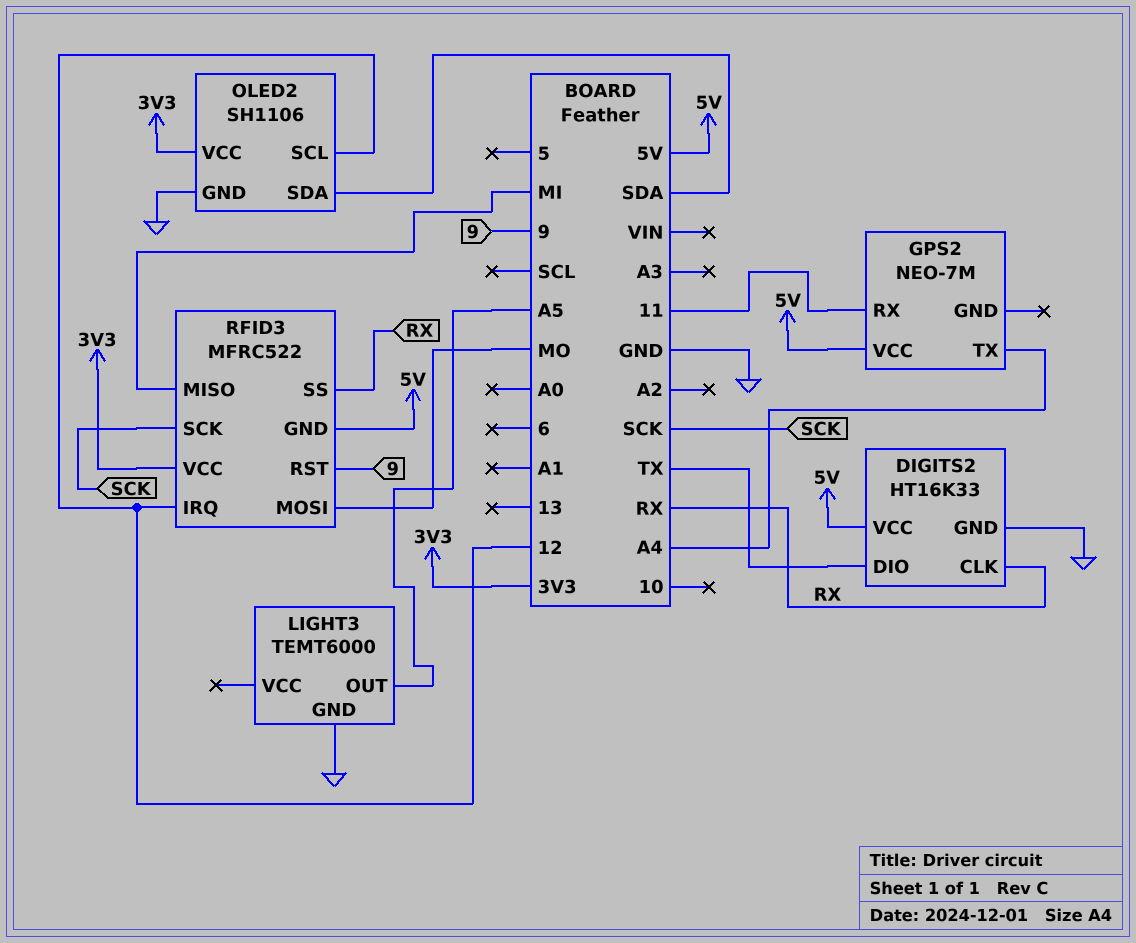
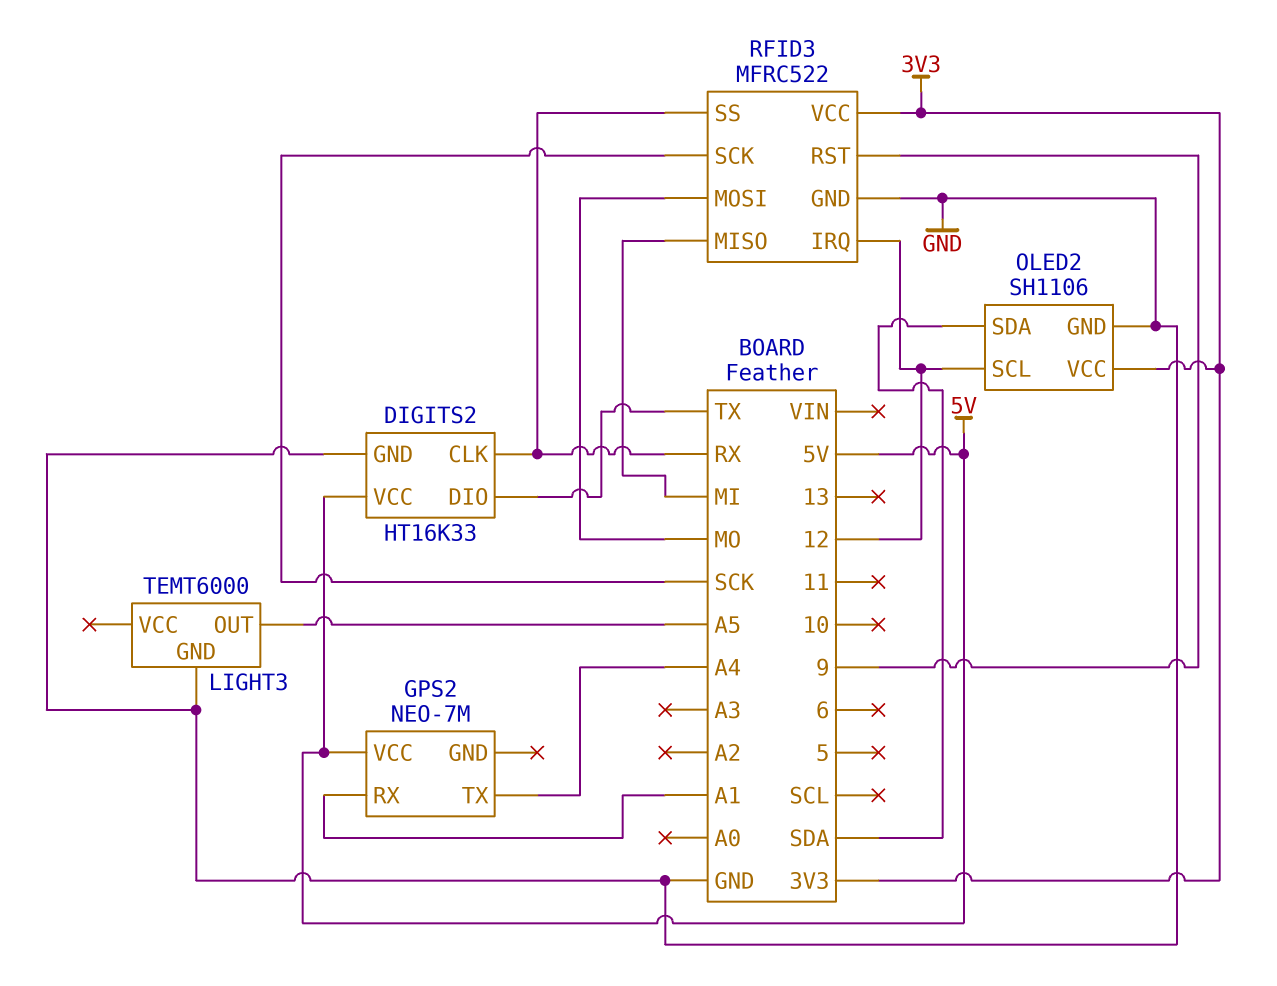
GPS2 pin RX: 11 -> A1
RFID3 pin GND: 5V -> GND

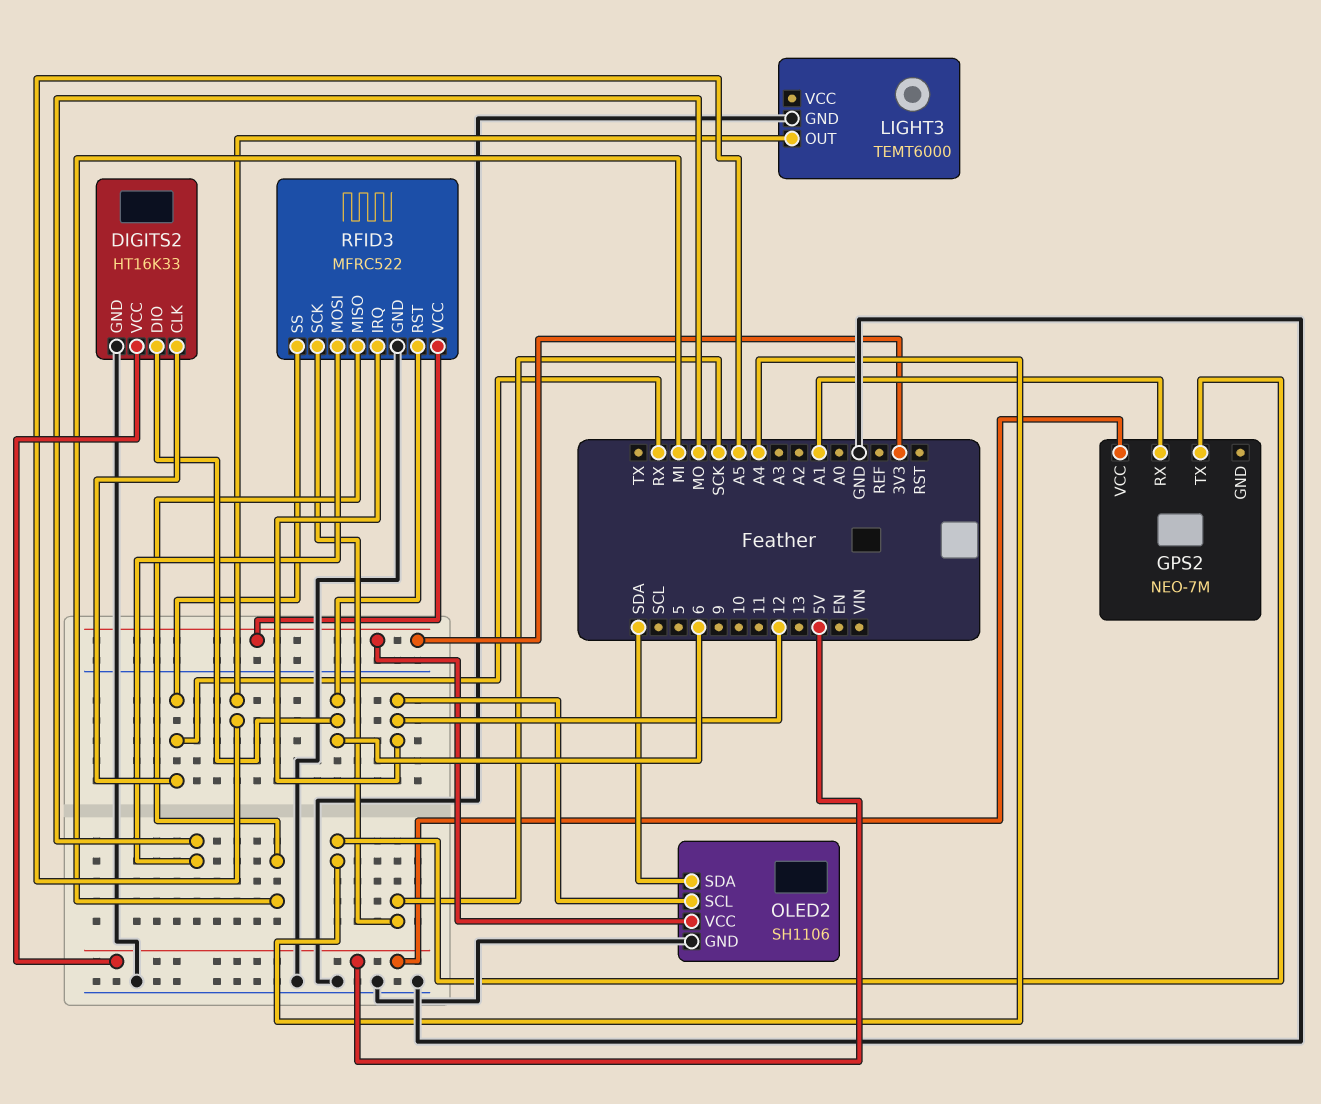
DIGITS2 pin DIO: TX -> 6
RFID3 pin RST: 9 -> 6

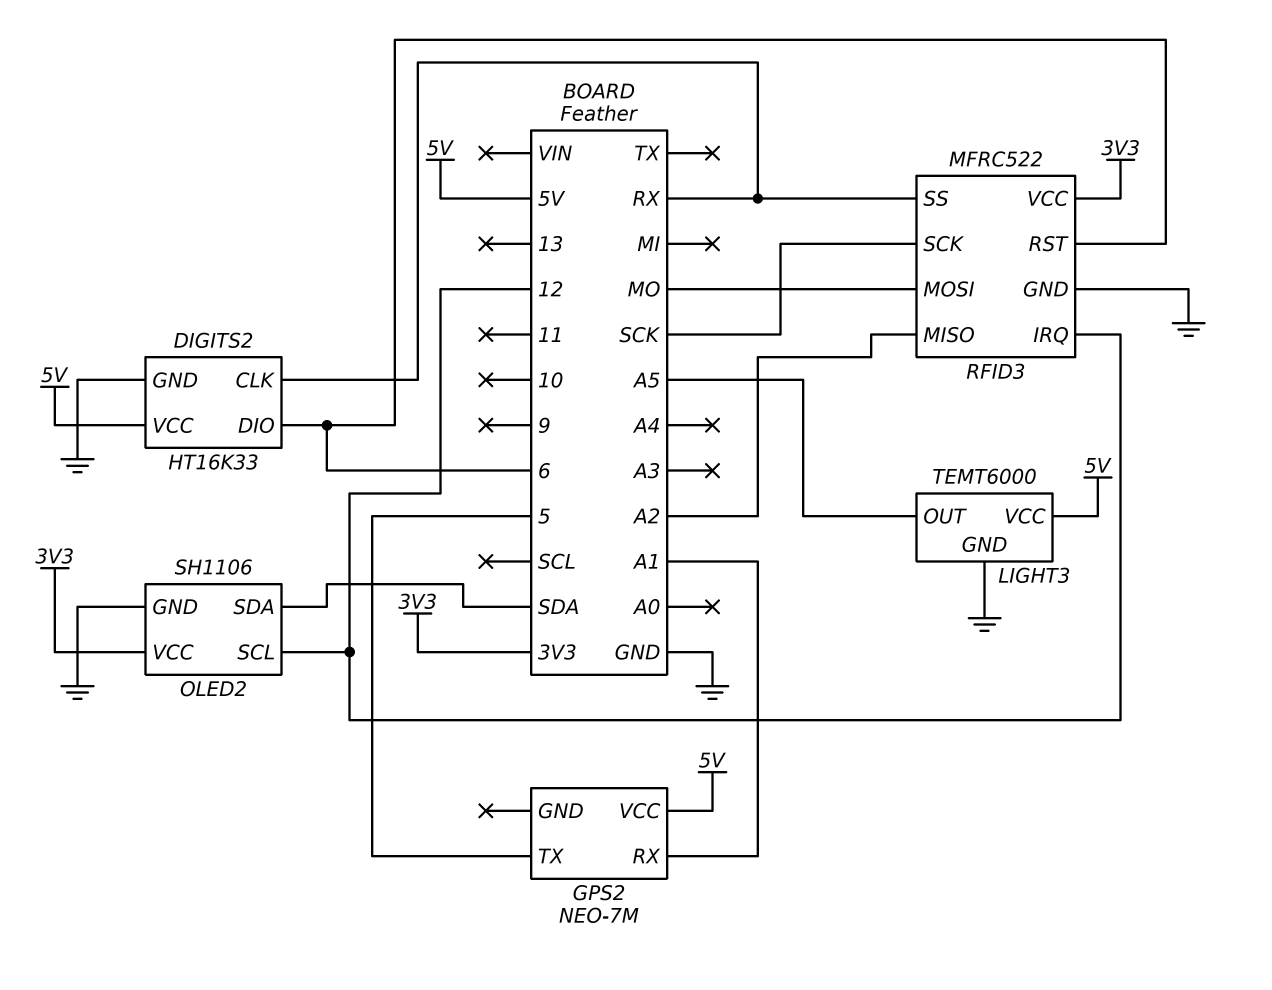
GPS2 pin TX: A4 -> 5
LIGHT3 pin VCC: none -> 5V
RFID3 pin MISO: MI -> A2

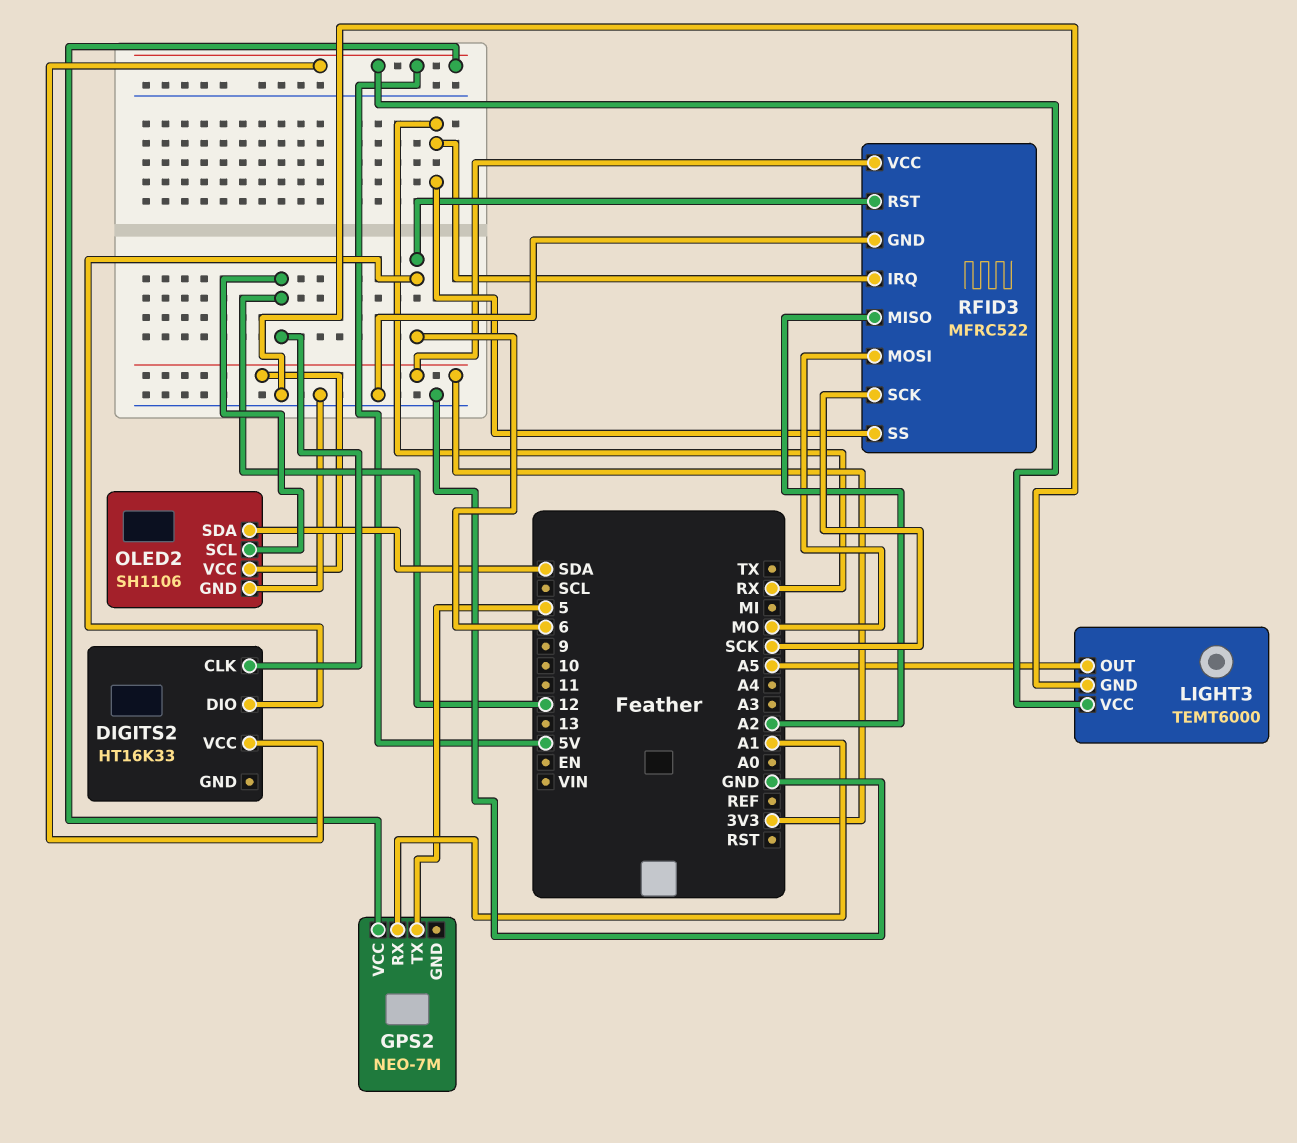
DIGITS2 pin CLK: RX -> 12
DIGITS2 pin GND: GND -> none
RFID3 pin IRQ: 12 -> RX

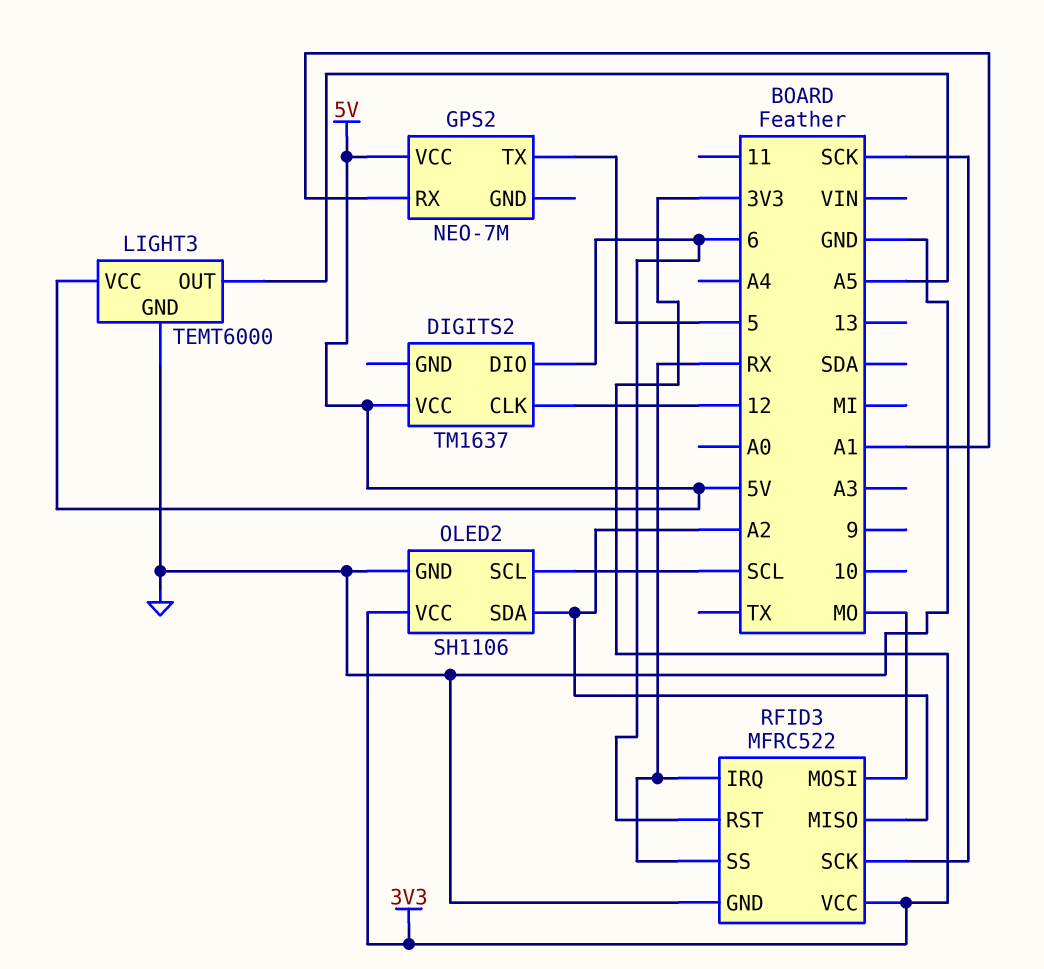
DIGITS2: HT16K33 -> TM1637
OLED2 pin SCL: 12 -> SCL
OLED2 pin SDA: SDA -> A2

